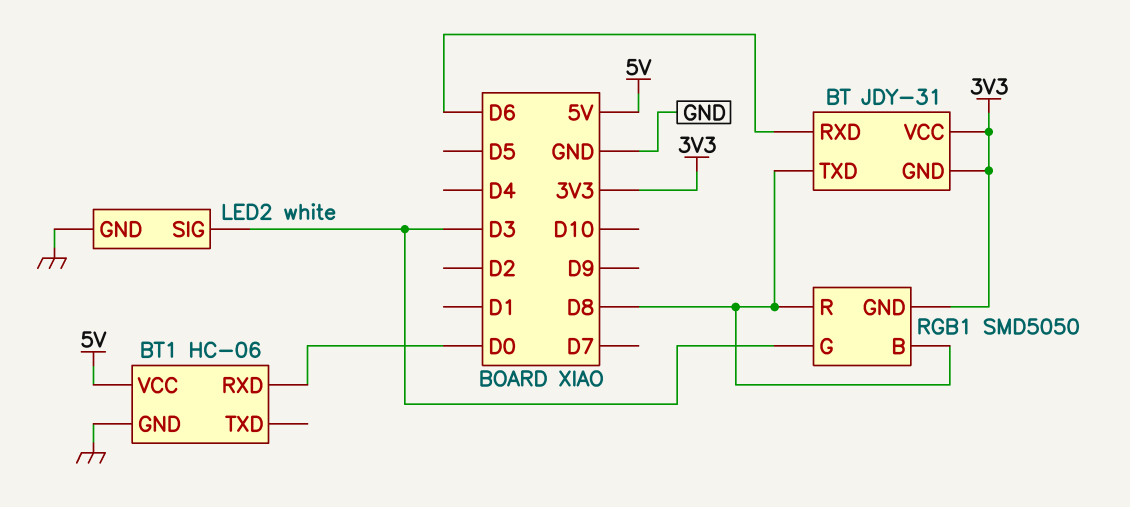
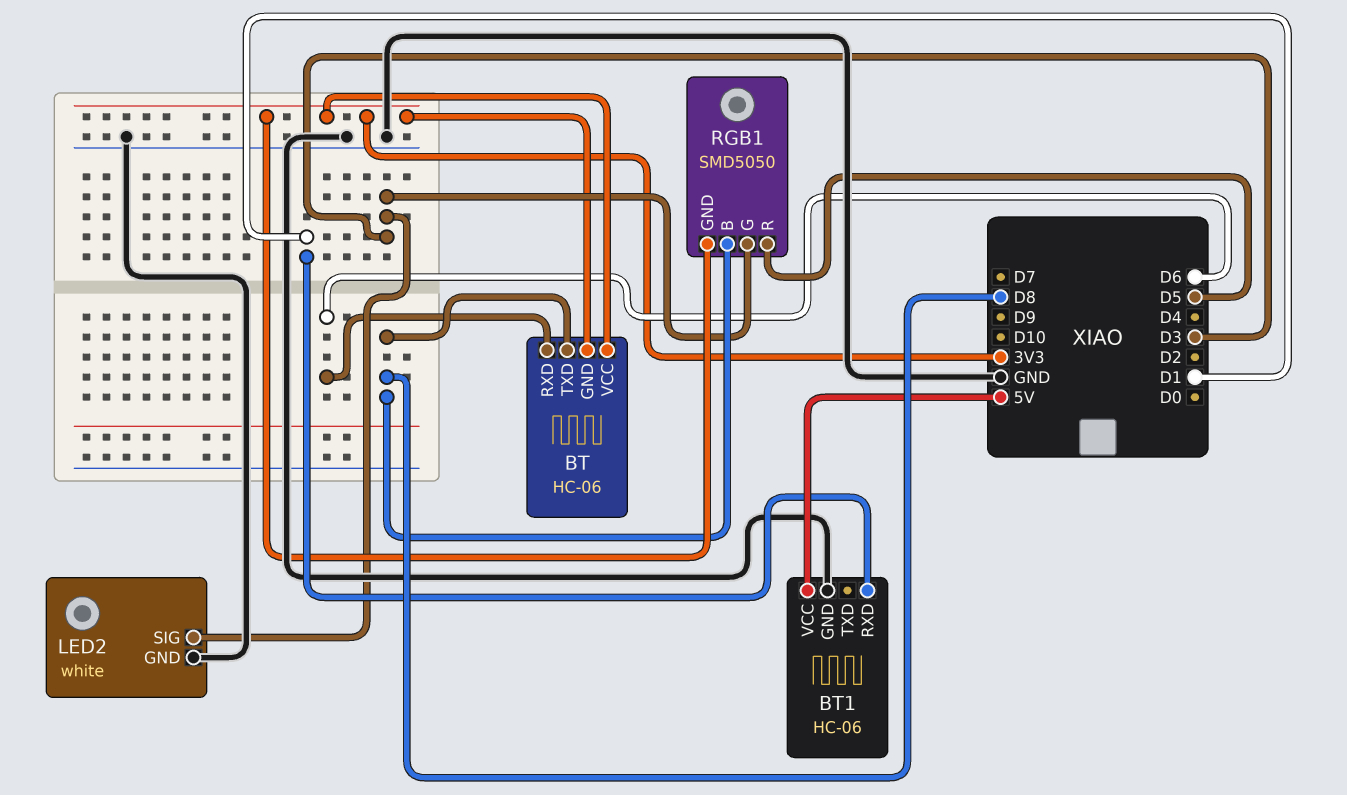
BT: JDY-31 -> HC-06
BT1 pin RXD: D0 -> D1
RGB1 pin R: D8 -> D5

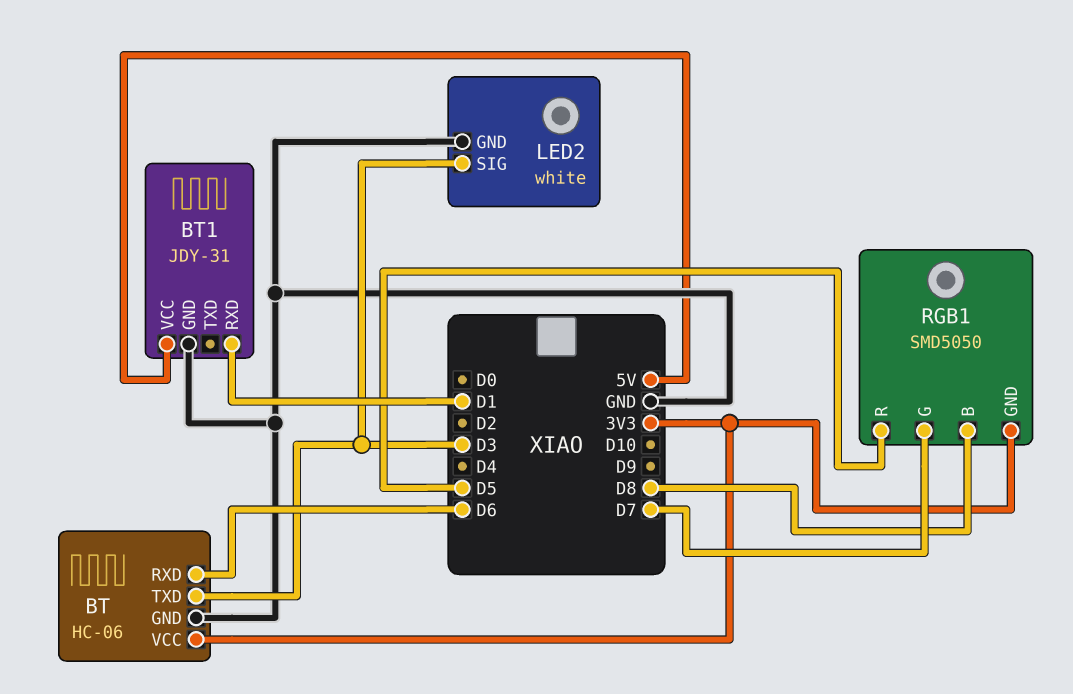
BT pin GND: 3V3 -> GND
BT pin TXD: D8 -> D3
BT1: HC-06 -> JDY-31
RGB1 pin G: D3 -> D7

